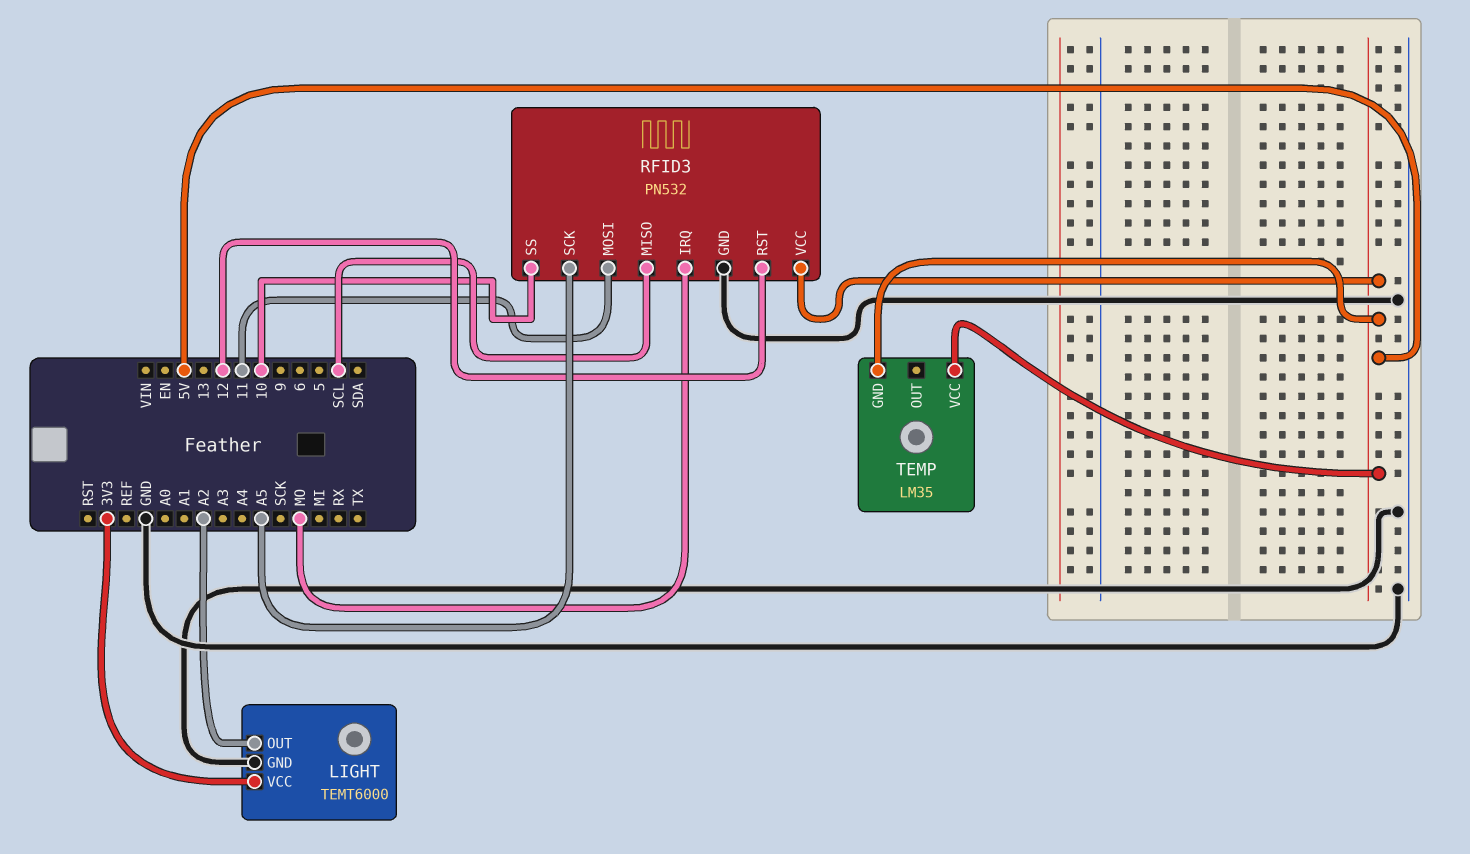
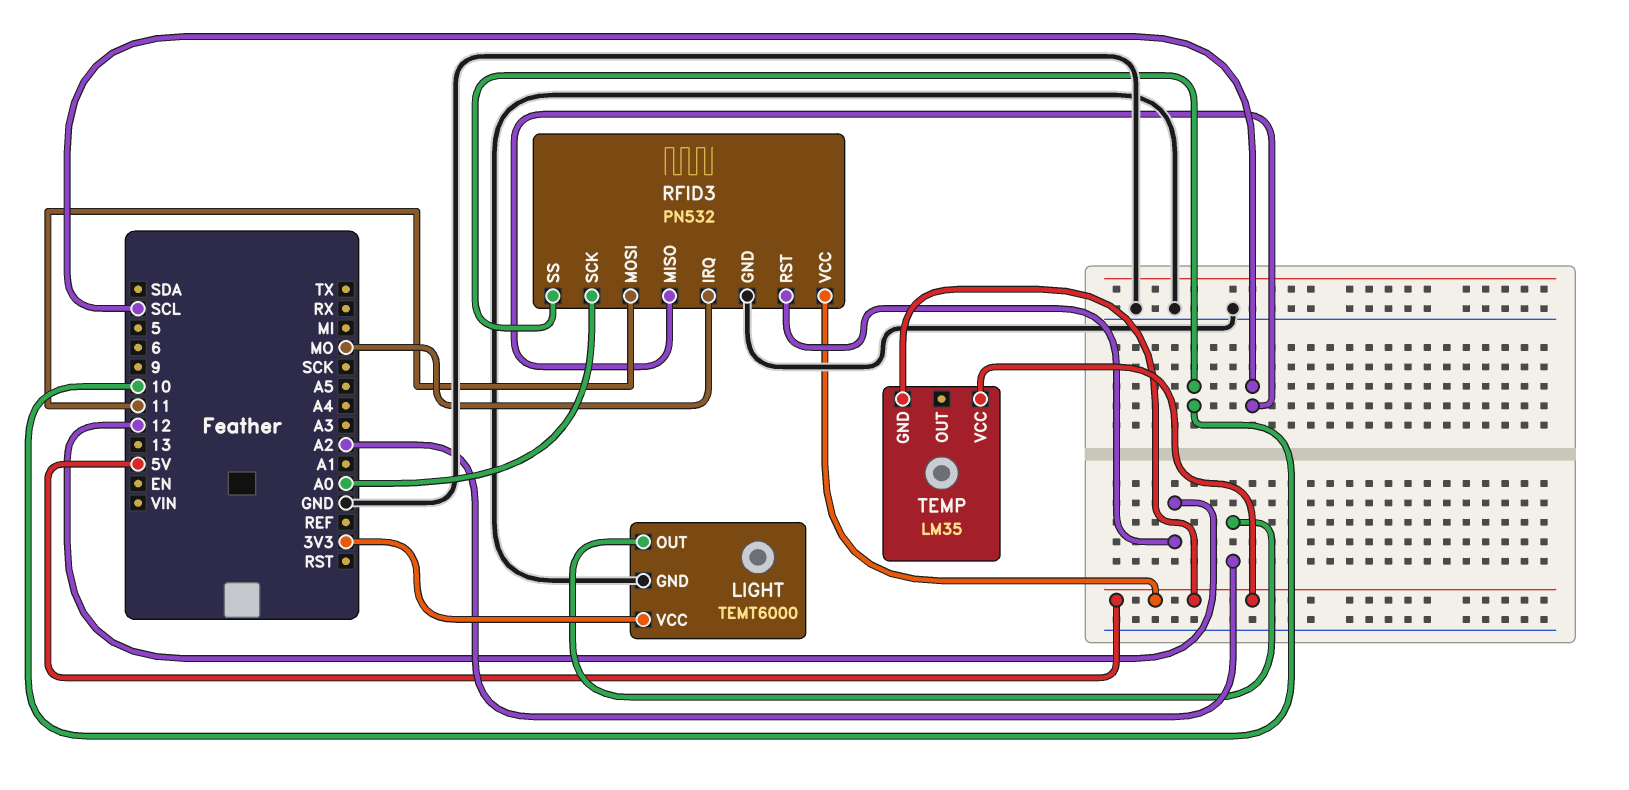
RFID3 pin SCK: A5 -> A0

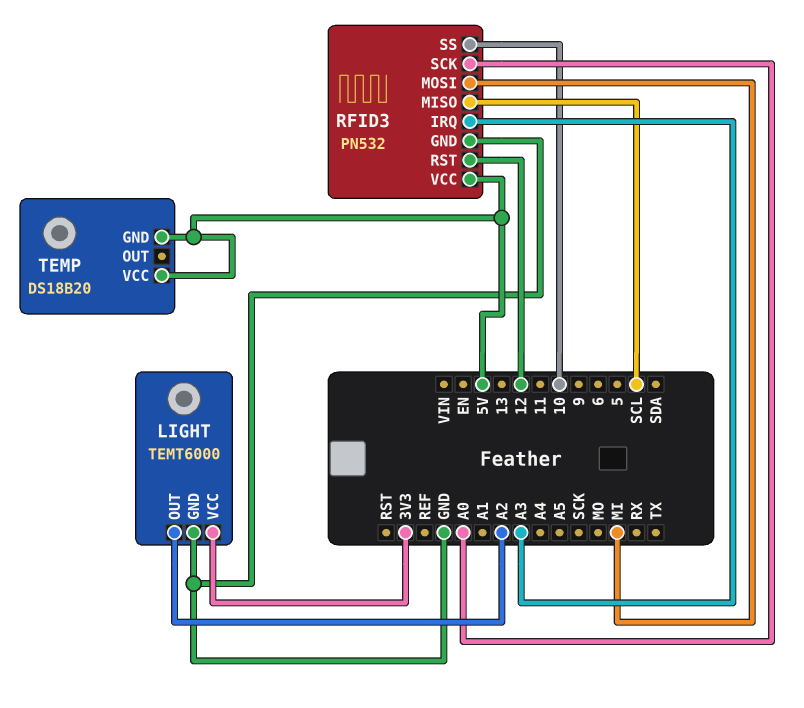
RFID3 pin IRQ: MO -> A3
RFID3 pin MOSI: 11 -> MI
TEMP: LM35 -> DS18B20

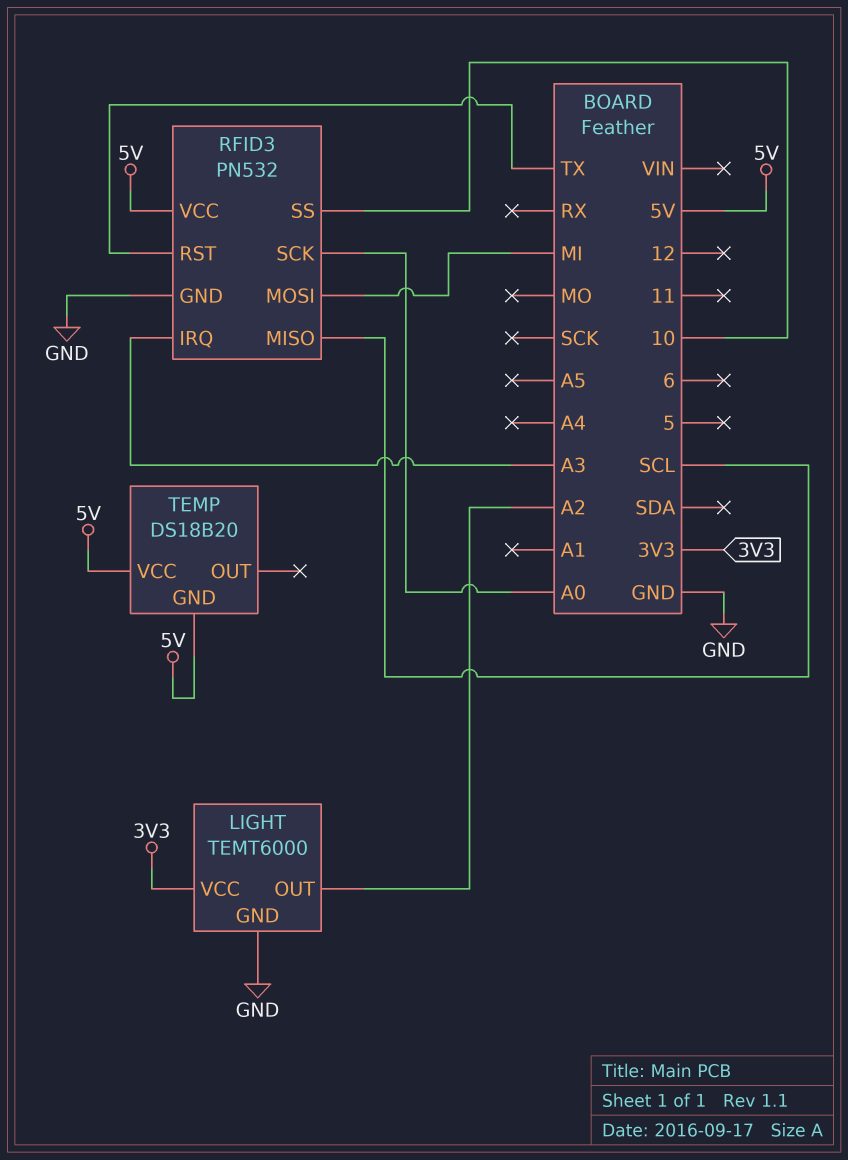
RFID3 pin RST: 12 -> TX

